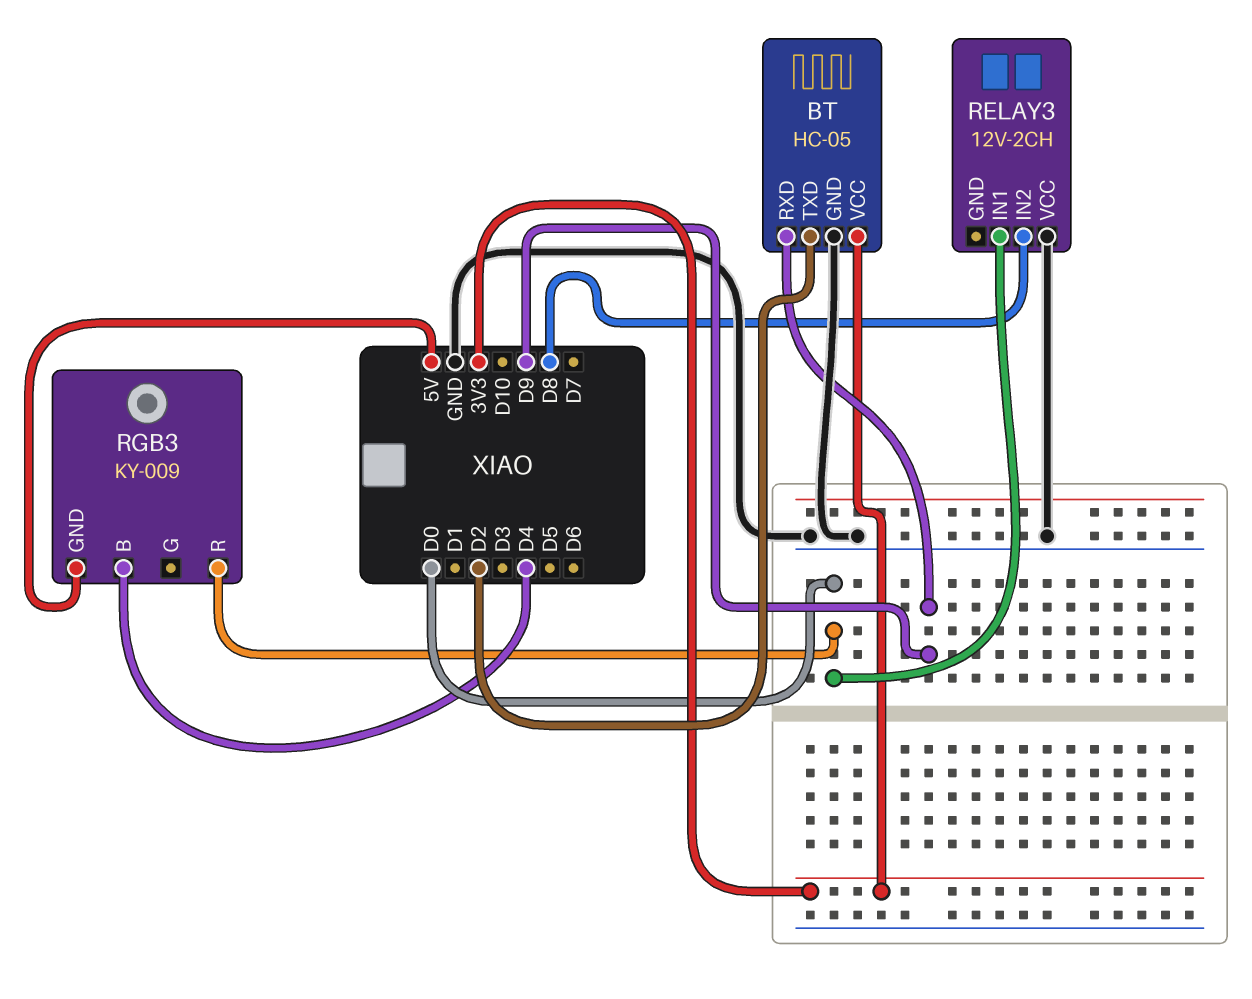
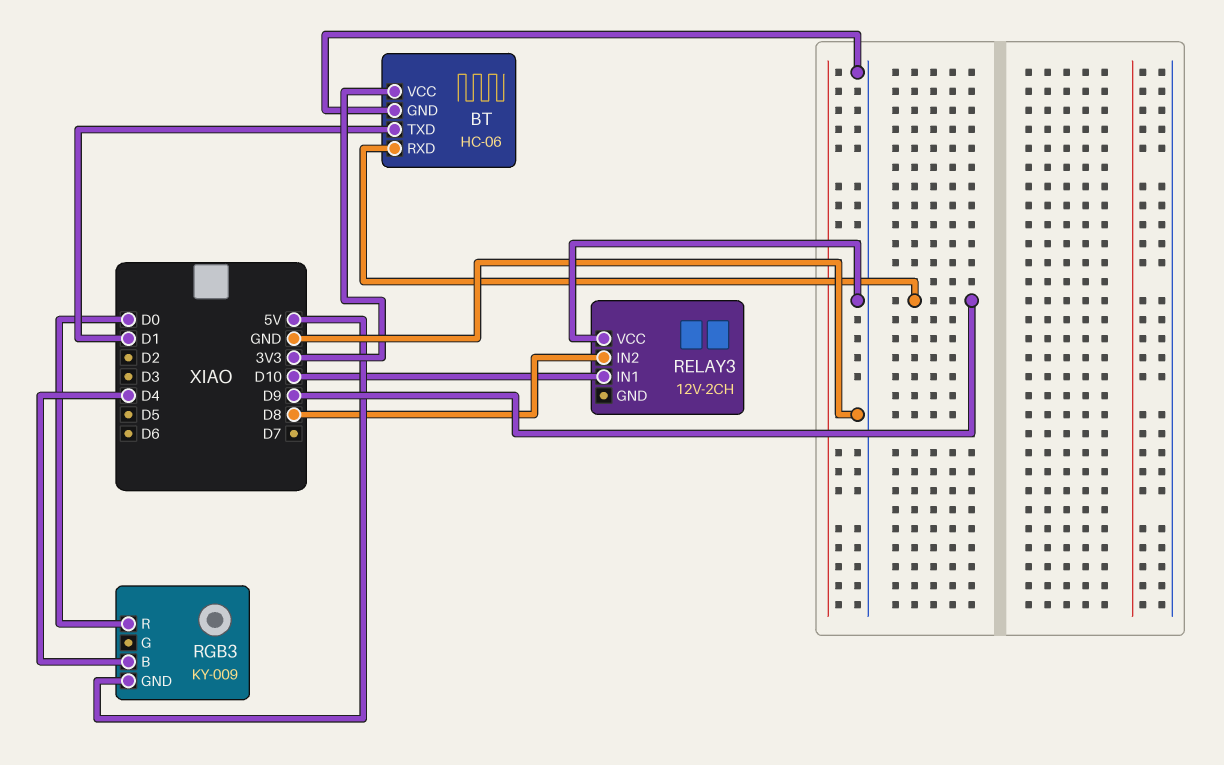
BT: HC-05 -> HC-06
BT pin TXD: D2 -> D1
RELAY3 pin IN1: D0 -> D10

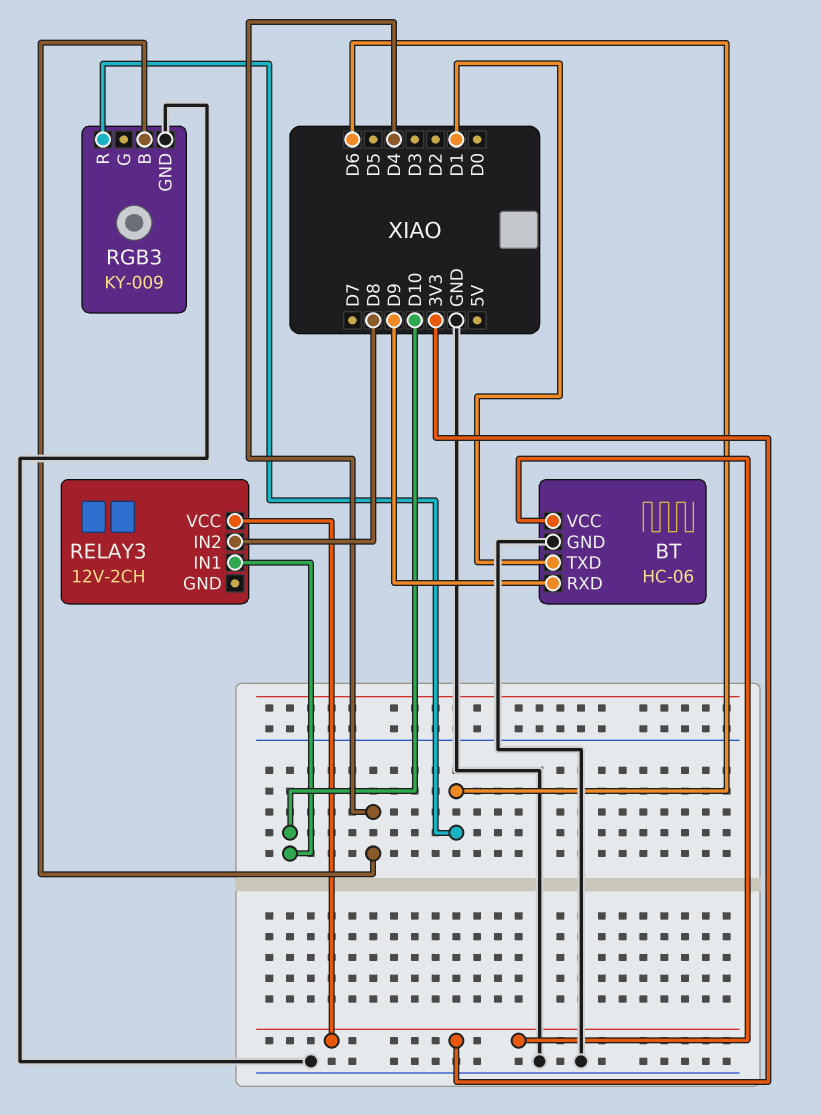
RELAY3 pin VCC: GND -> 3V3
RGB3 pin GND: 5V -> GND
RGB3 pin R: D0 -> D6

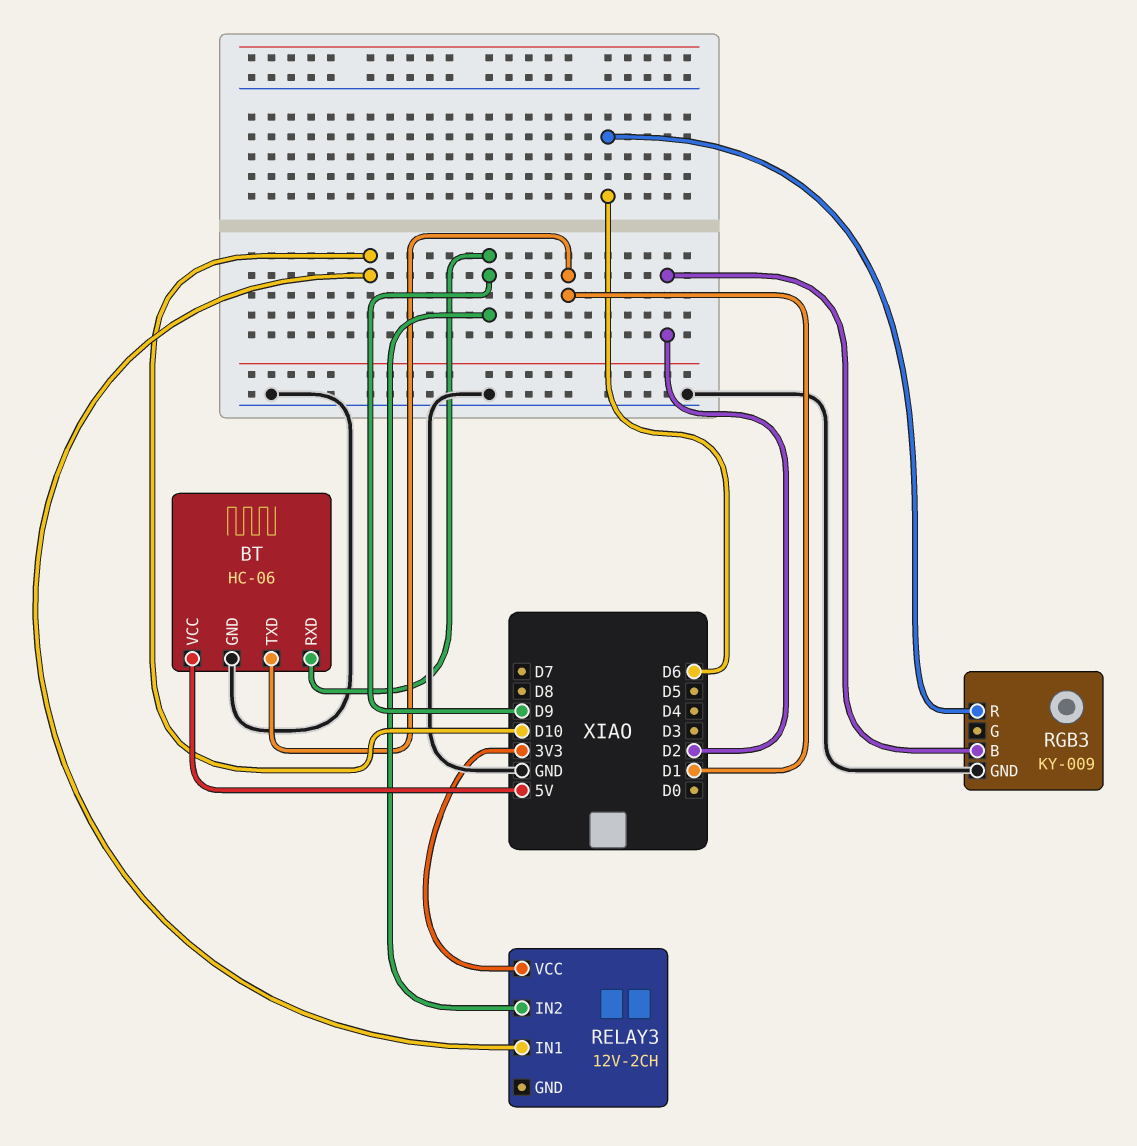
BT pin VCC: 3V3 -> 5V
RELAY3 pin IN2: D8 -> D9
RGB3 pin B: D4 -> D2

